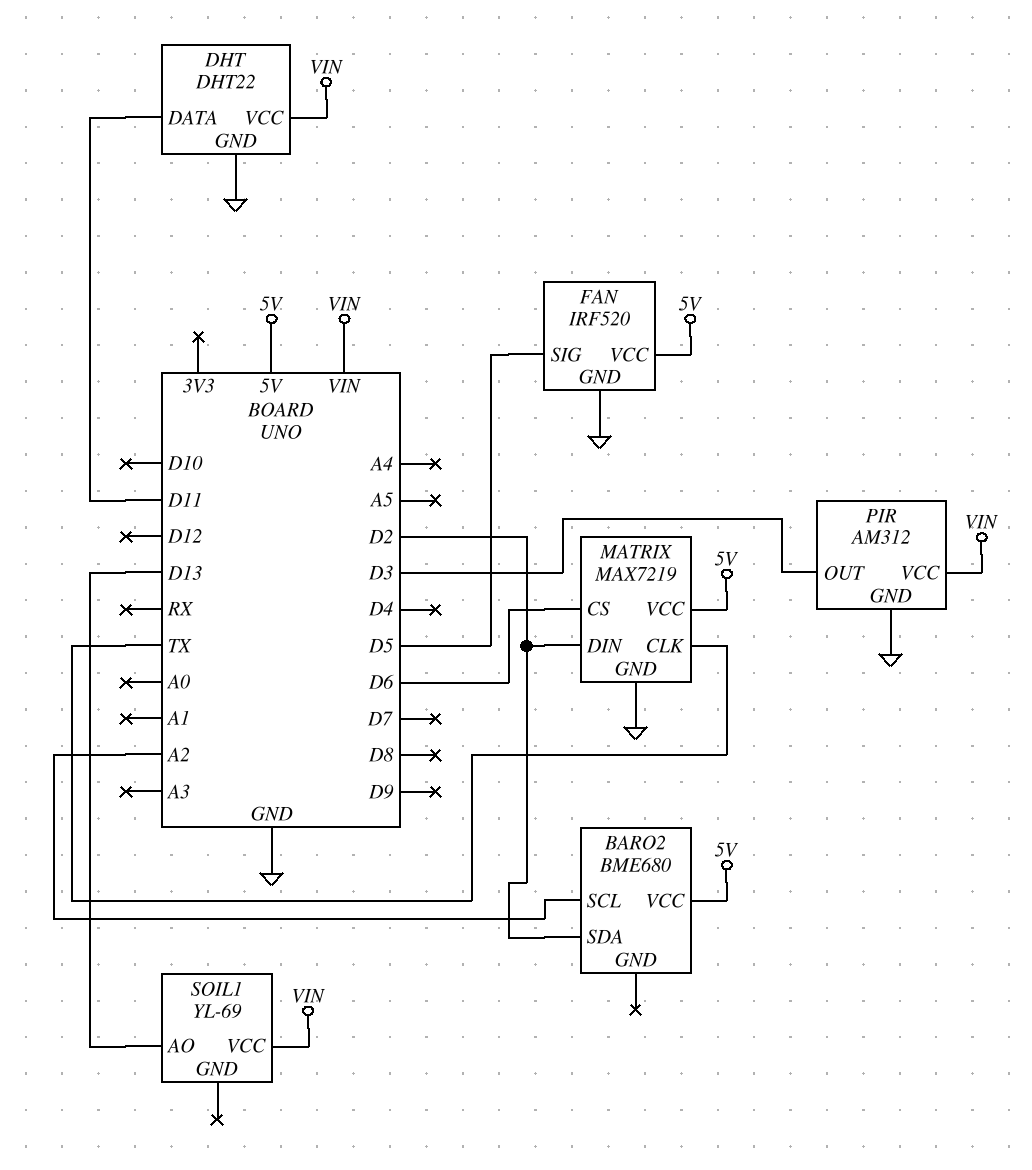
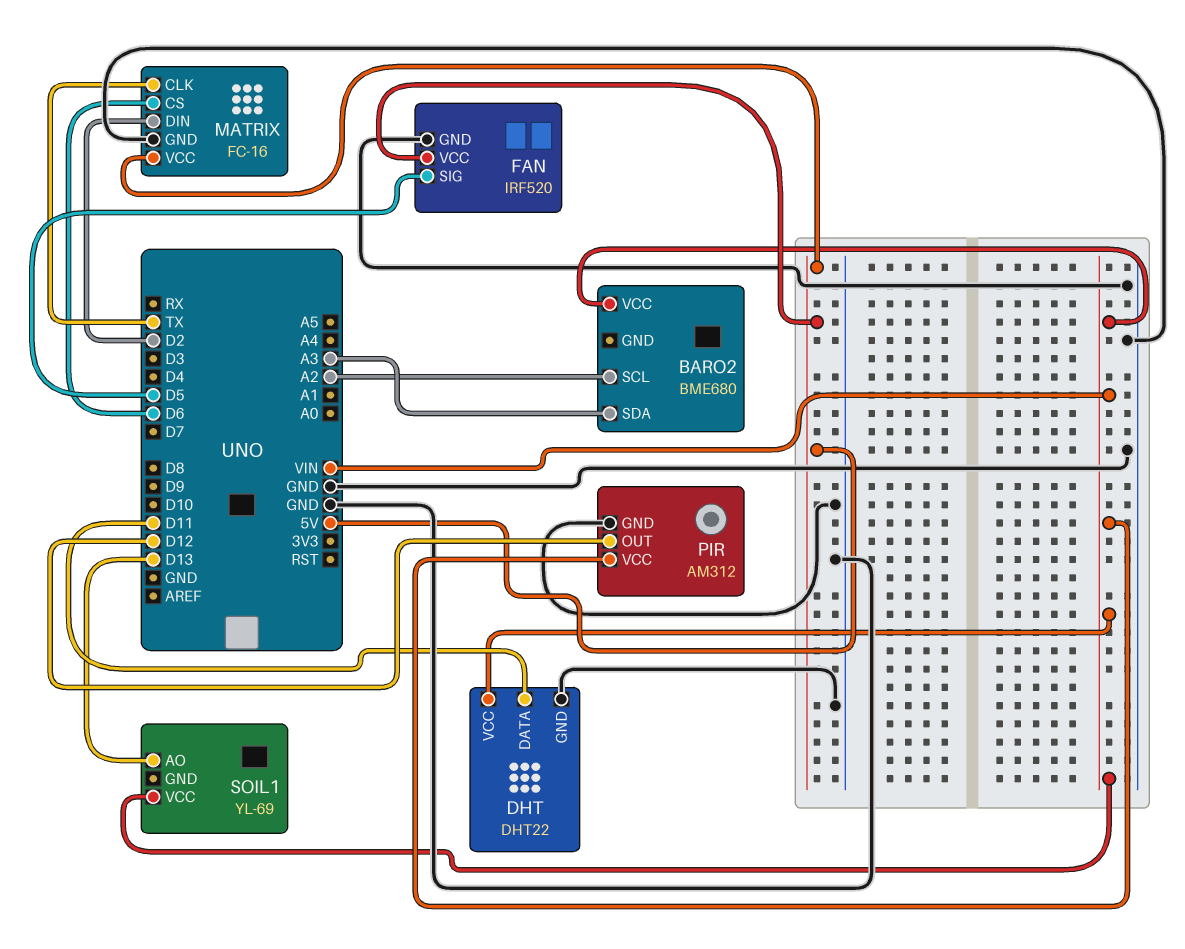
BARO2 pin SDA: D2 -> A3
BARO2 pin VCC: 5V -> VIN
MATRIX: MAX7219 -> FC-16
PIR pin OUT: D3 -> D12

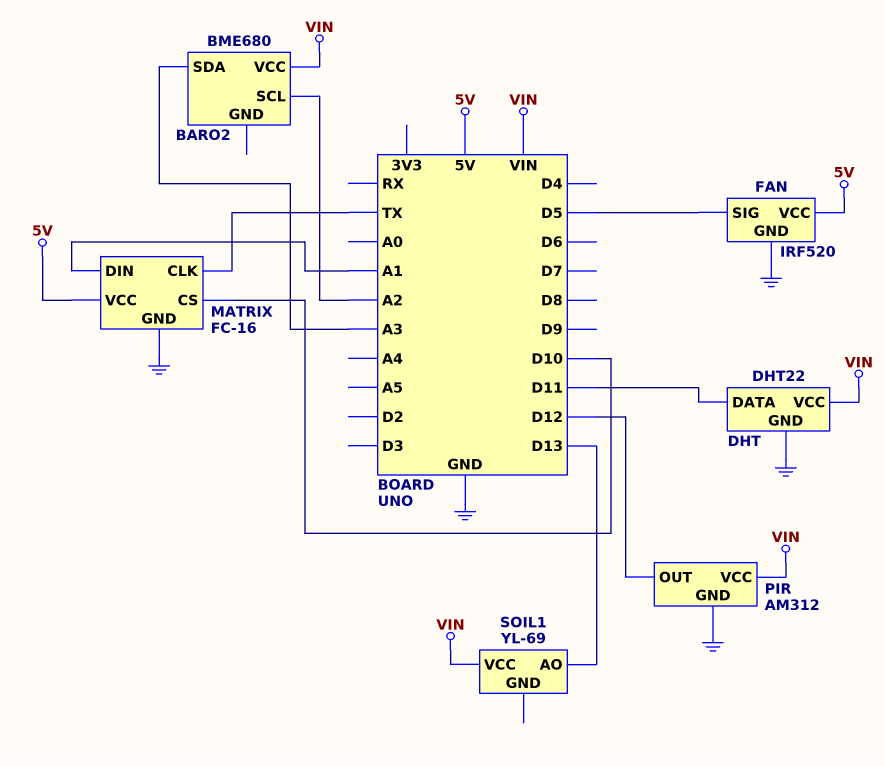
MATRIX pin CS: D6 -> D10
MATRIX pin DIN: D2 -> A1

